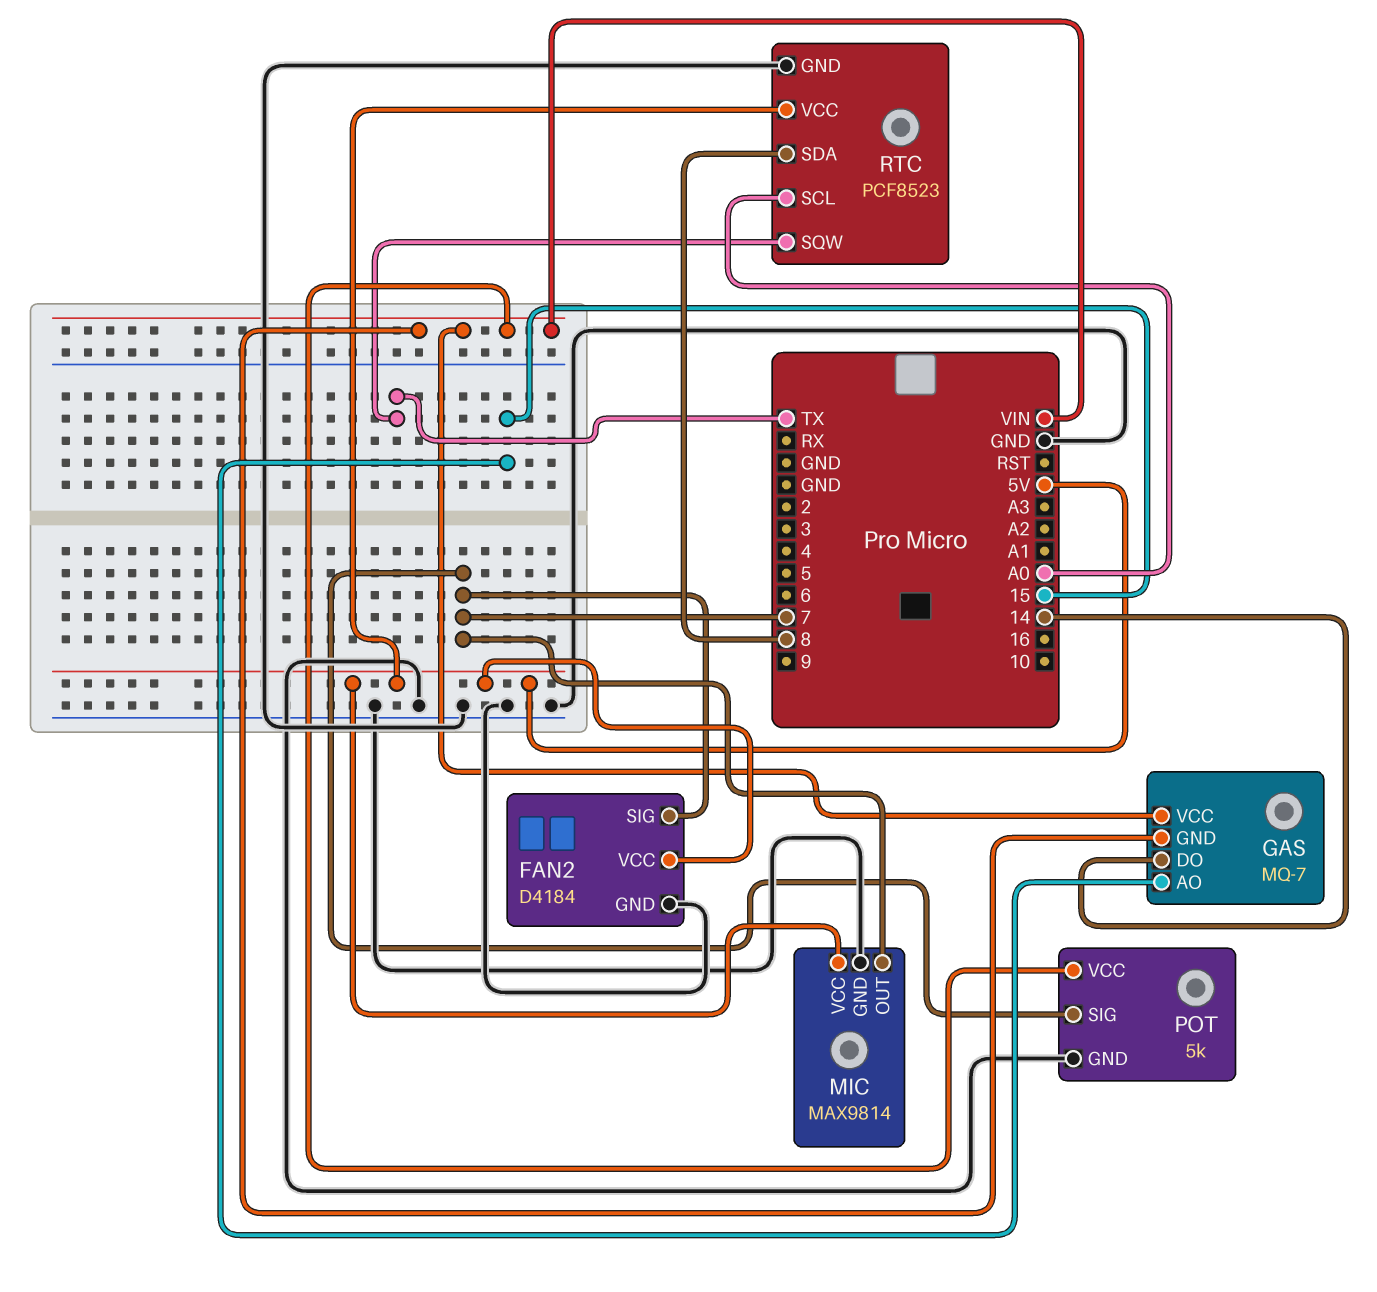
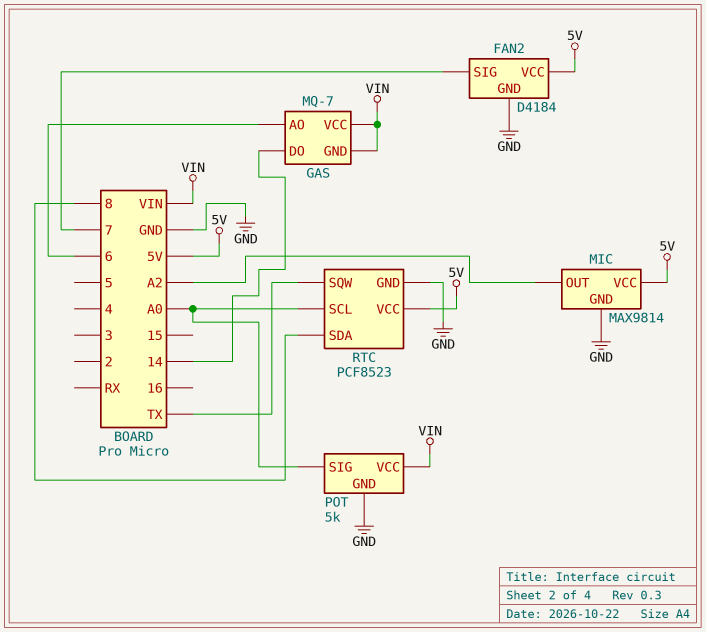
GAS pin AO: 15 -> 6
MIC pin OUT: 7 -> A2
POT pin SIG: 7 -> A0

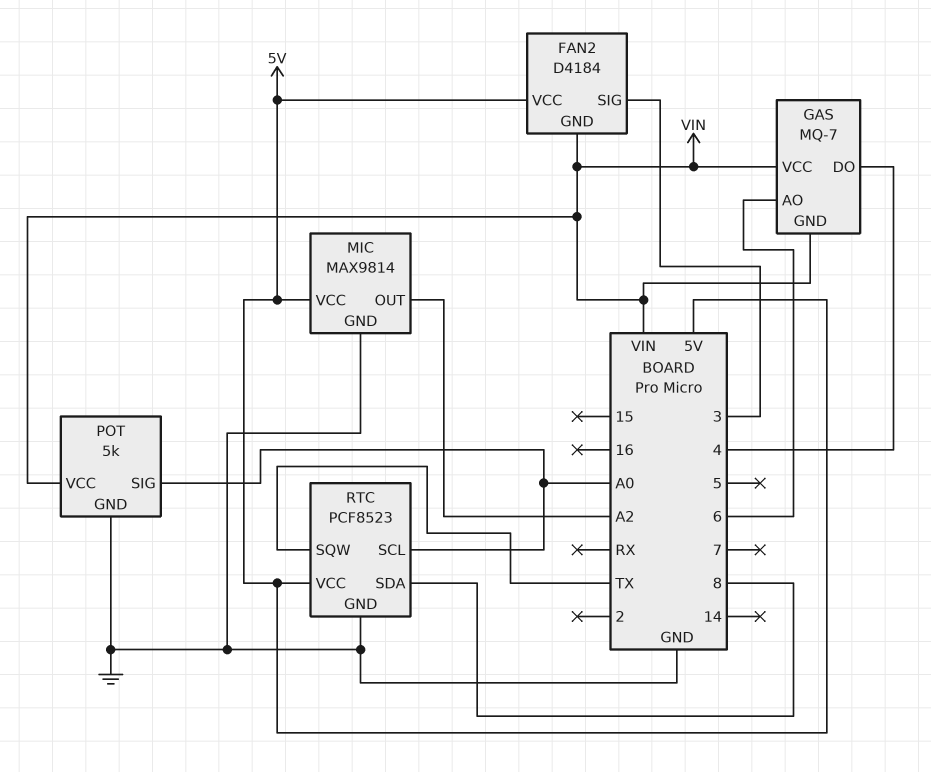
FAN2 pin GND: GND -> VIN
FAN2 pin SIG: 7 -> 3
GAS pin DO: 14 -> 4

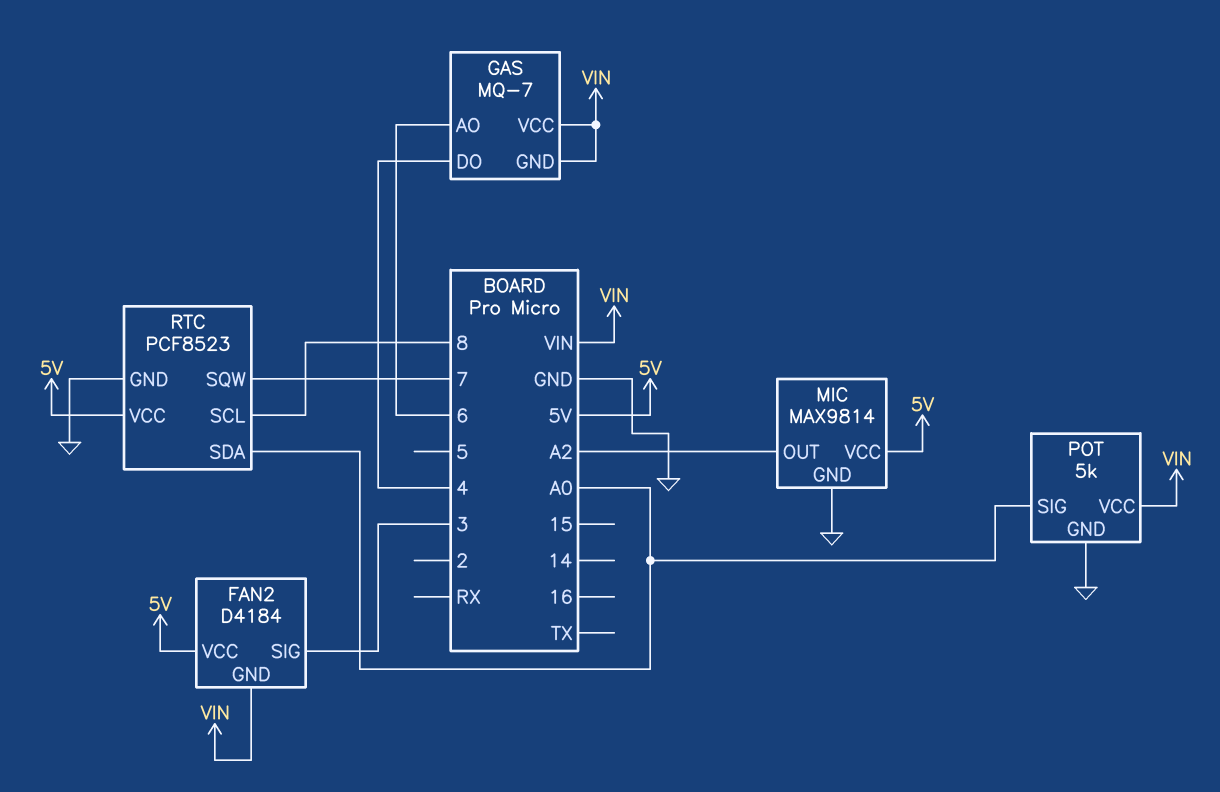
RTC pin SCL: A0 -> 8
RTC pin SDA: 8 -> A0
RTC pin SQW: TX -> 7

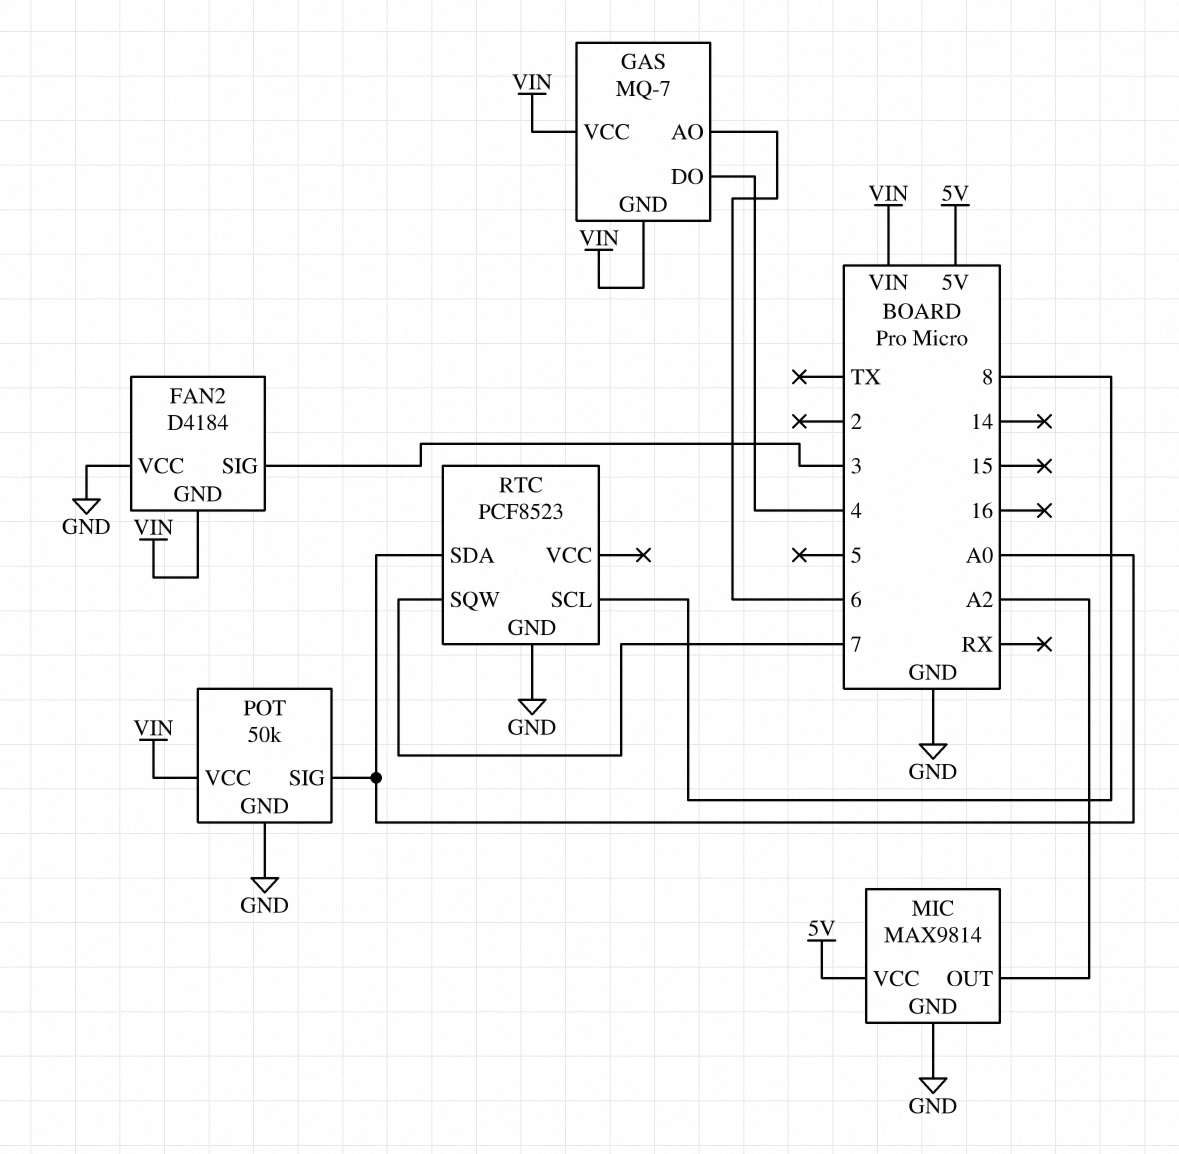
FAN2 pin VCC: 5V -> GND
POT: 5k -> 50k
RTC pin VCC: 5V -> none

